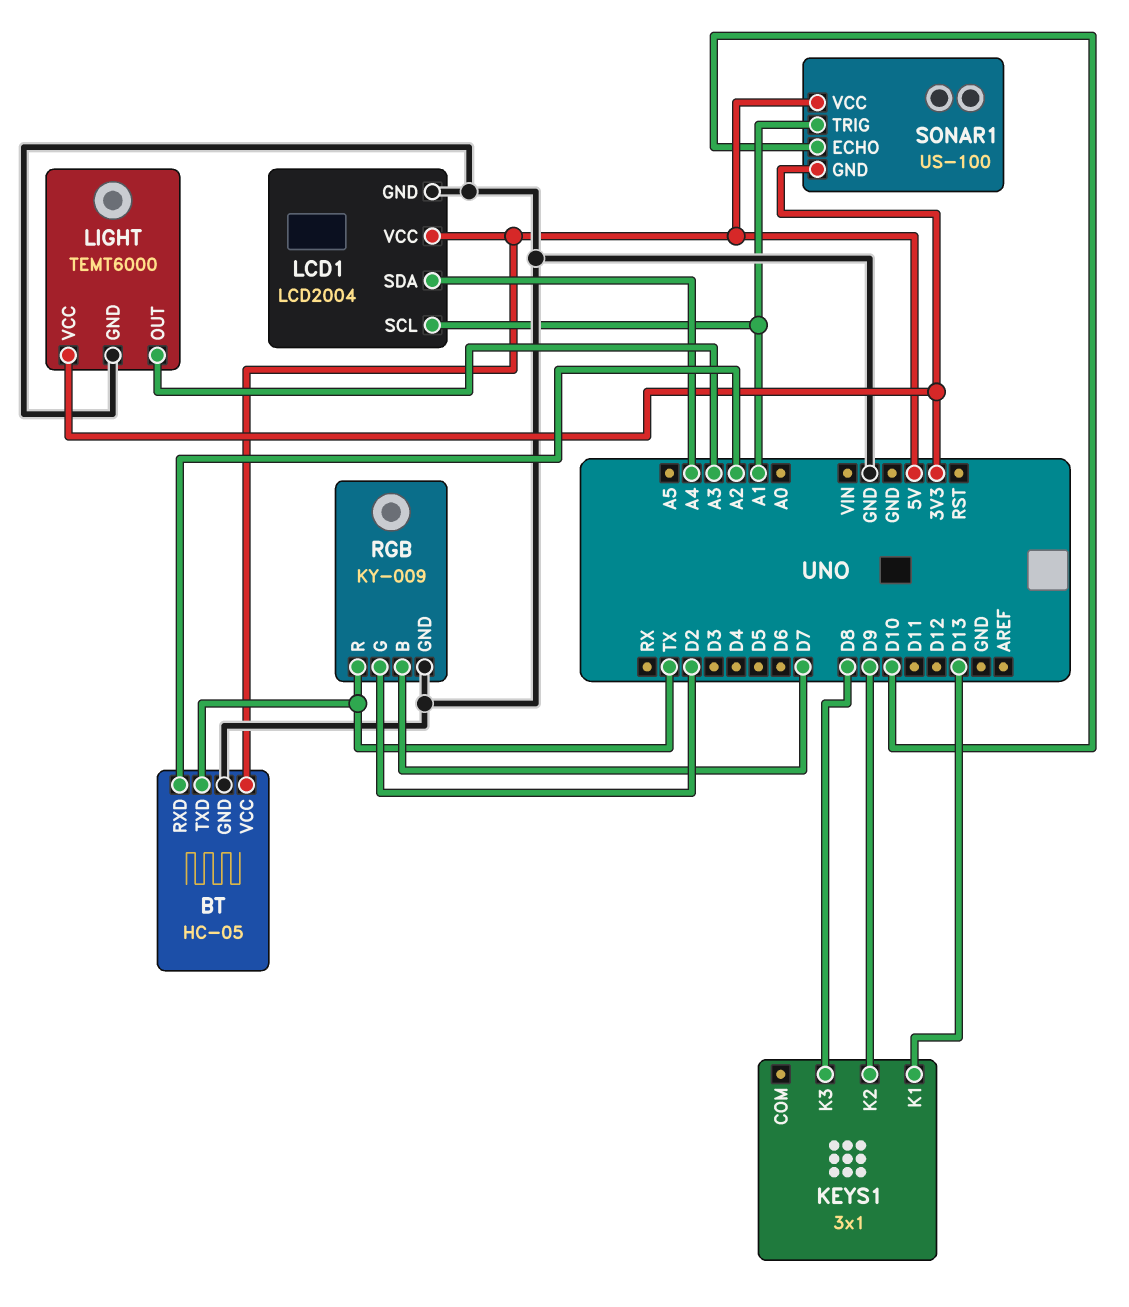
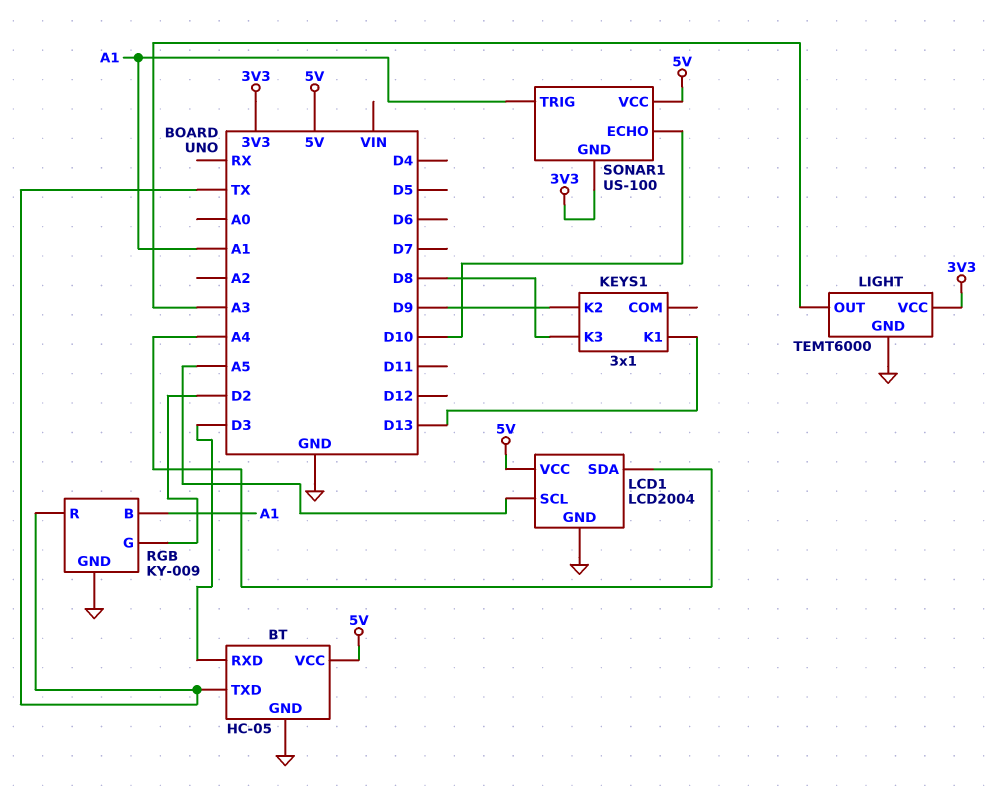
BT pin RXD: A2 -> D3
LCD1 pin SCL: A1 -> A5
RGB pin B: D7 -> A1

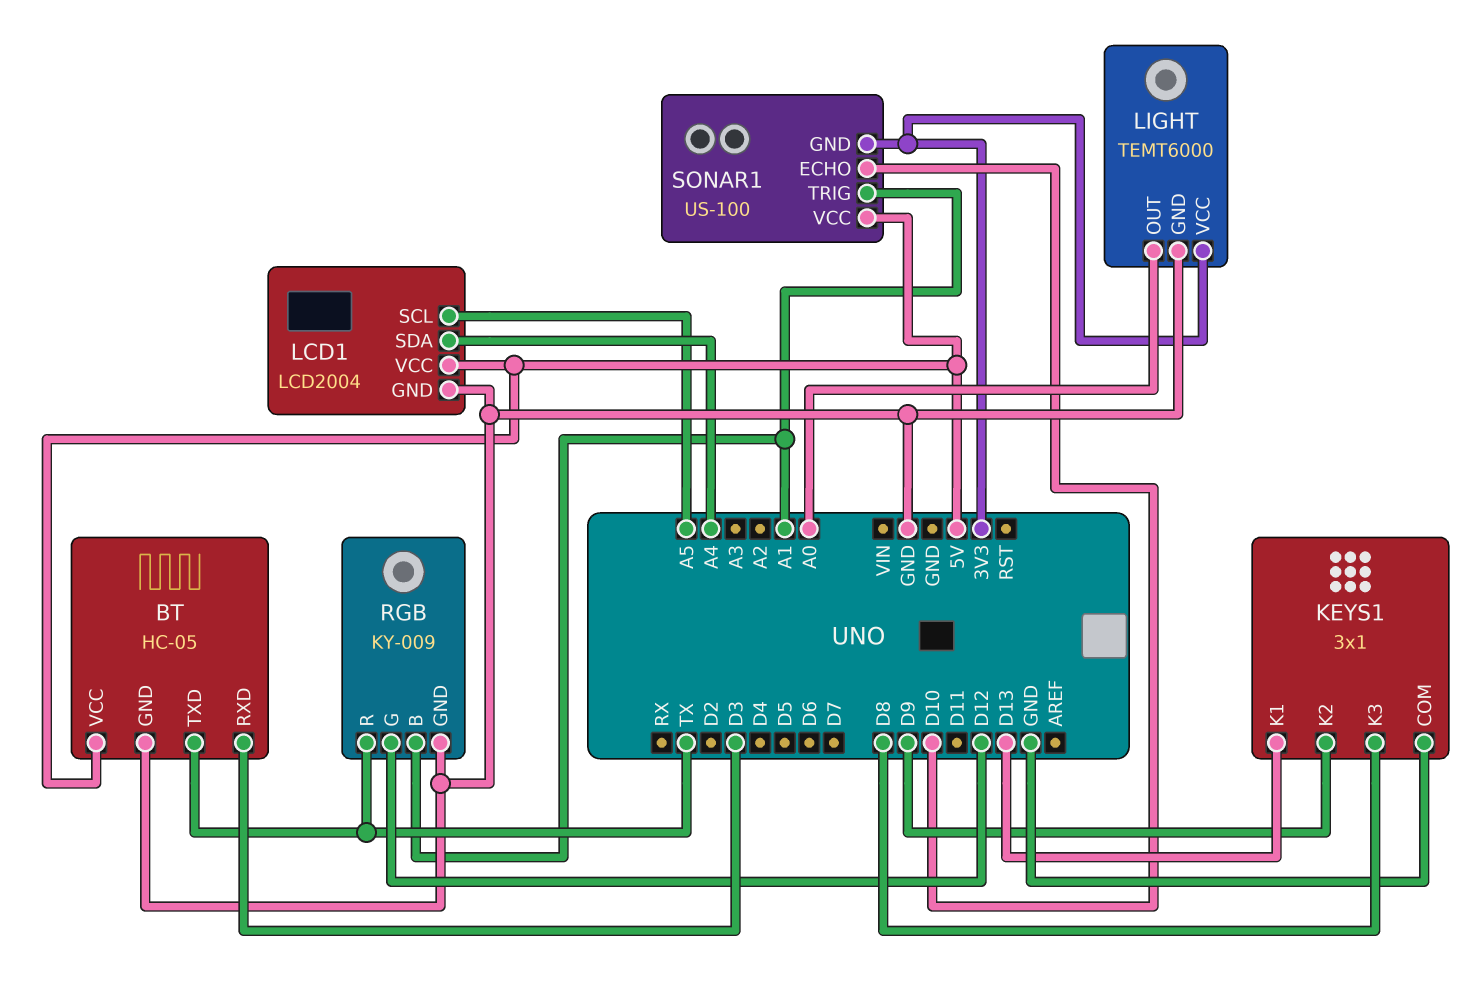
KEYS1 pin COM: none -> GND
LIGHT pin OUT: A3 -> A0
RGB pin G: D2 -> D12

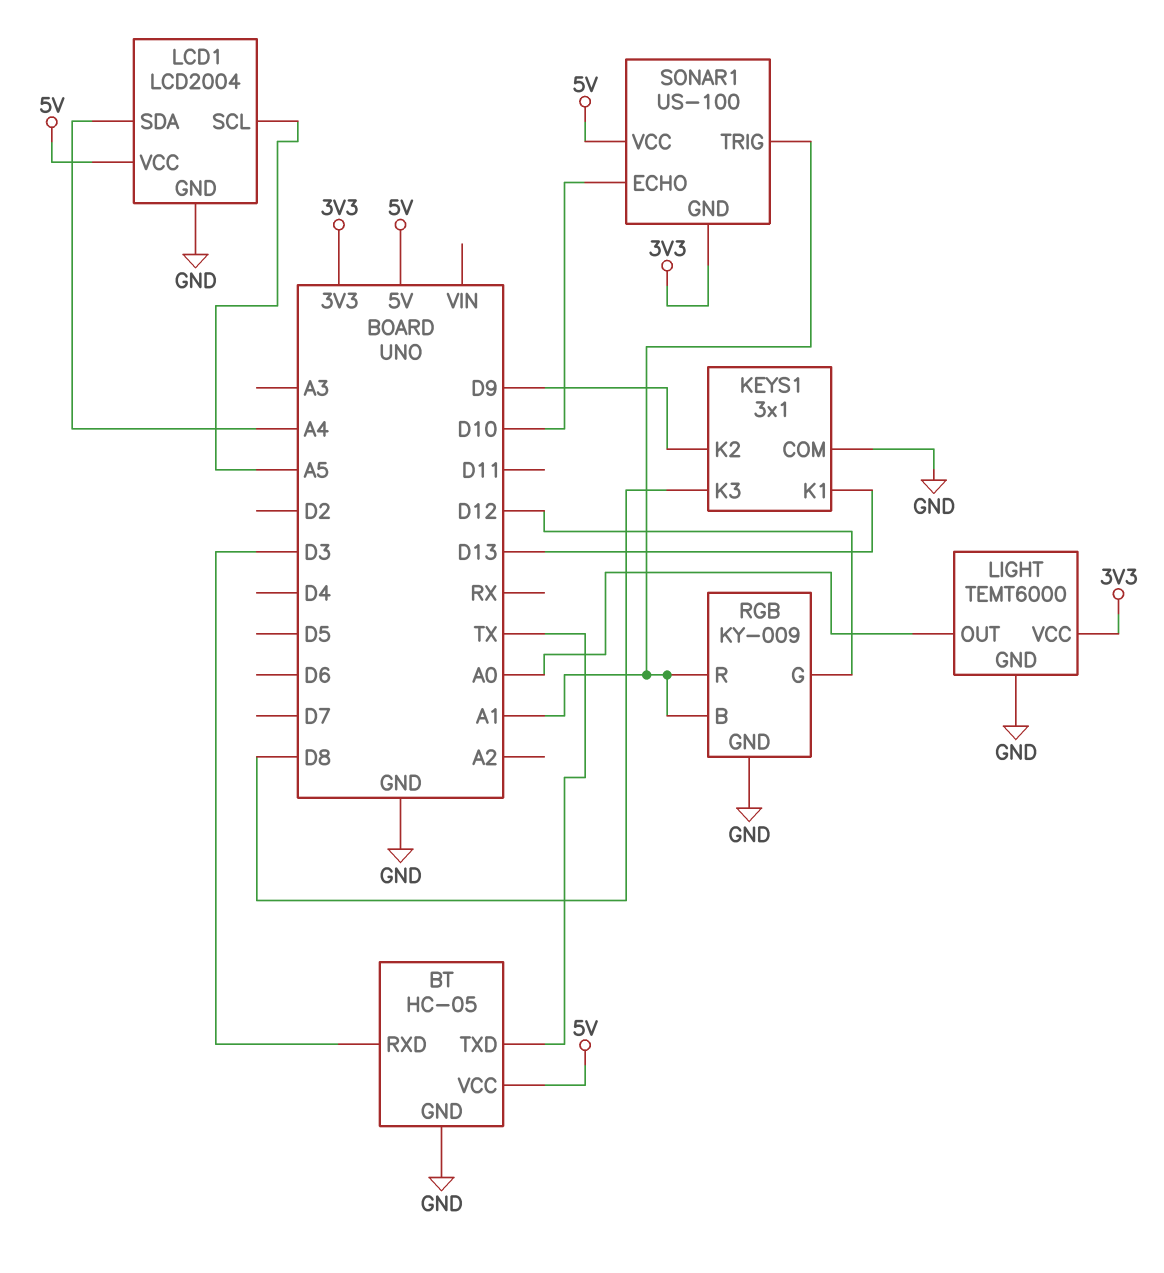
RGB pin R: TX -> A1

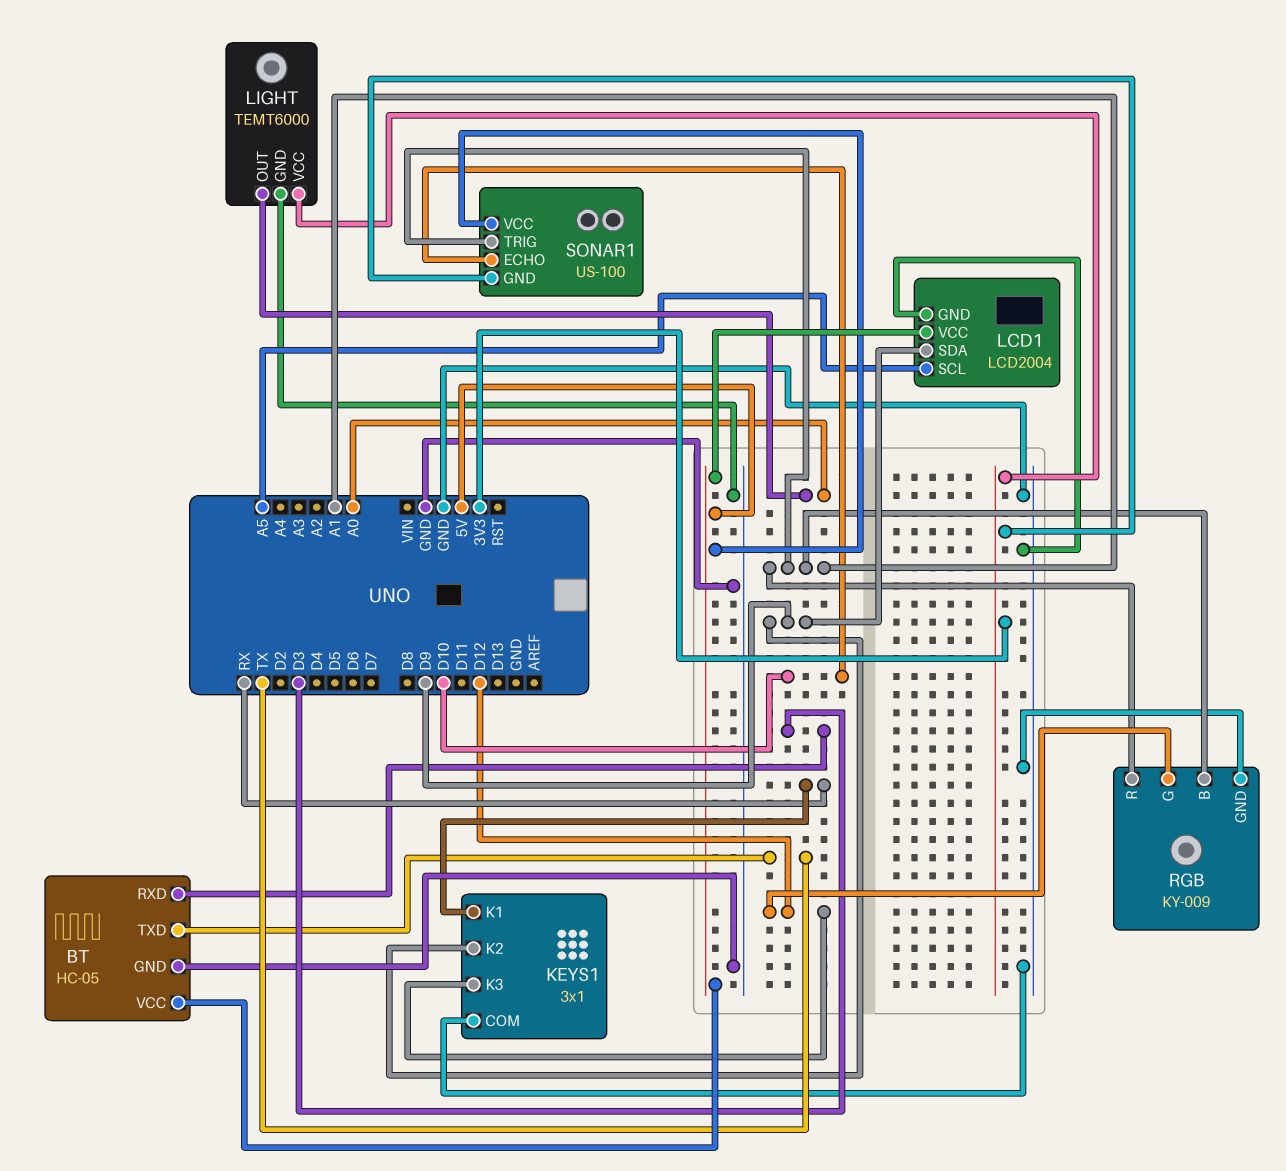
KEYS1 pin K1: D13 -> RX
KEYS1 pin K3: D8 -> D12
LCD1 pin SDA: A4 -> D9

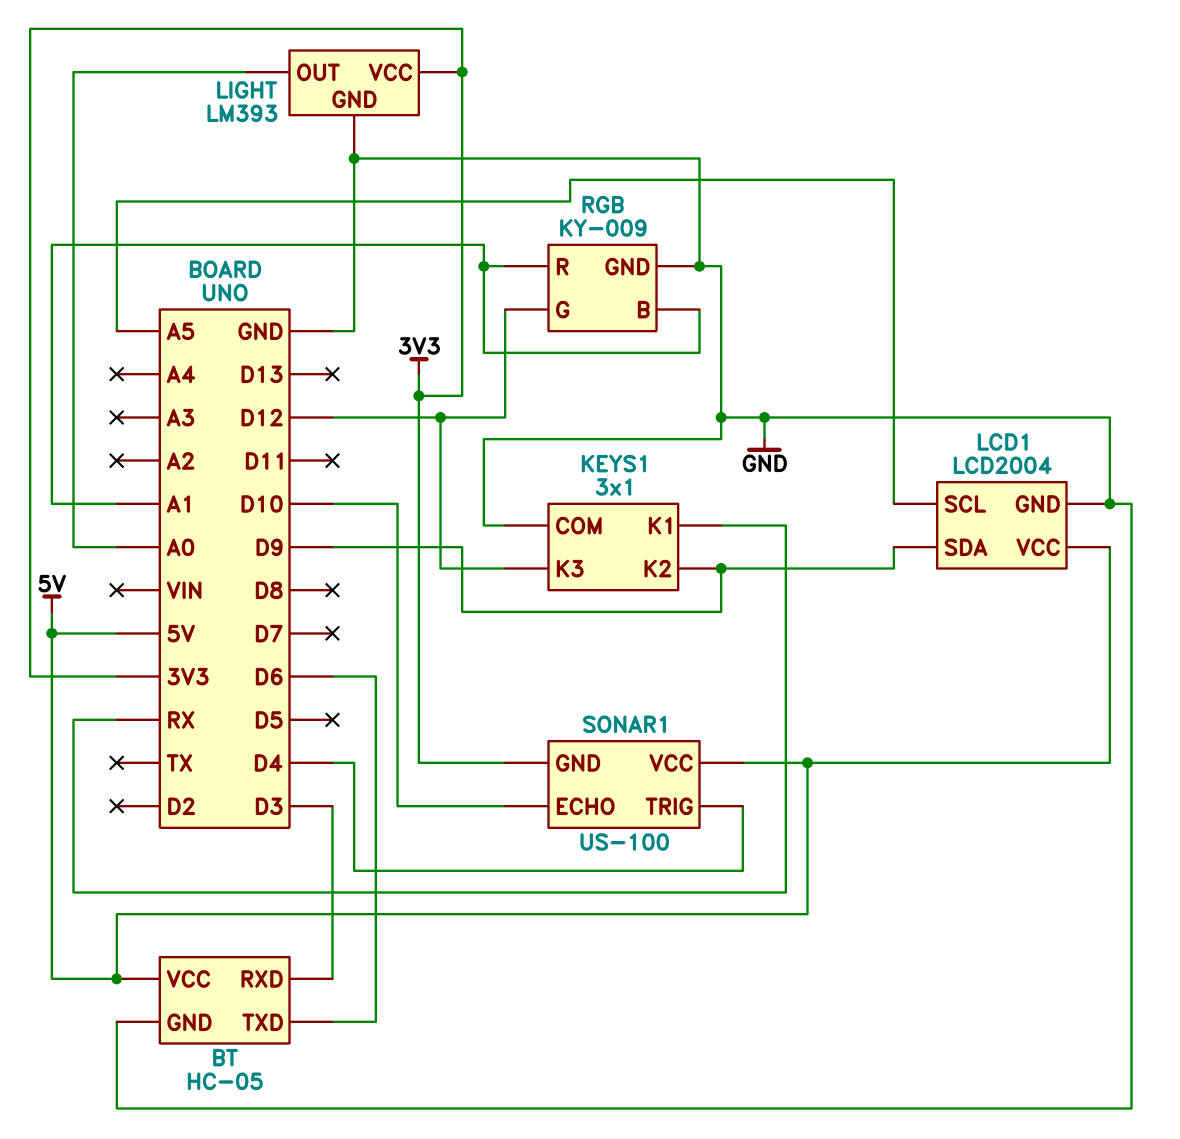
BT pin TXD: TX -> D6
LIGHT: TEMT6000 -> LM393
SONAR1 pin TRIG: A1 -> D4

